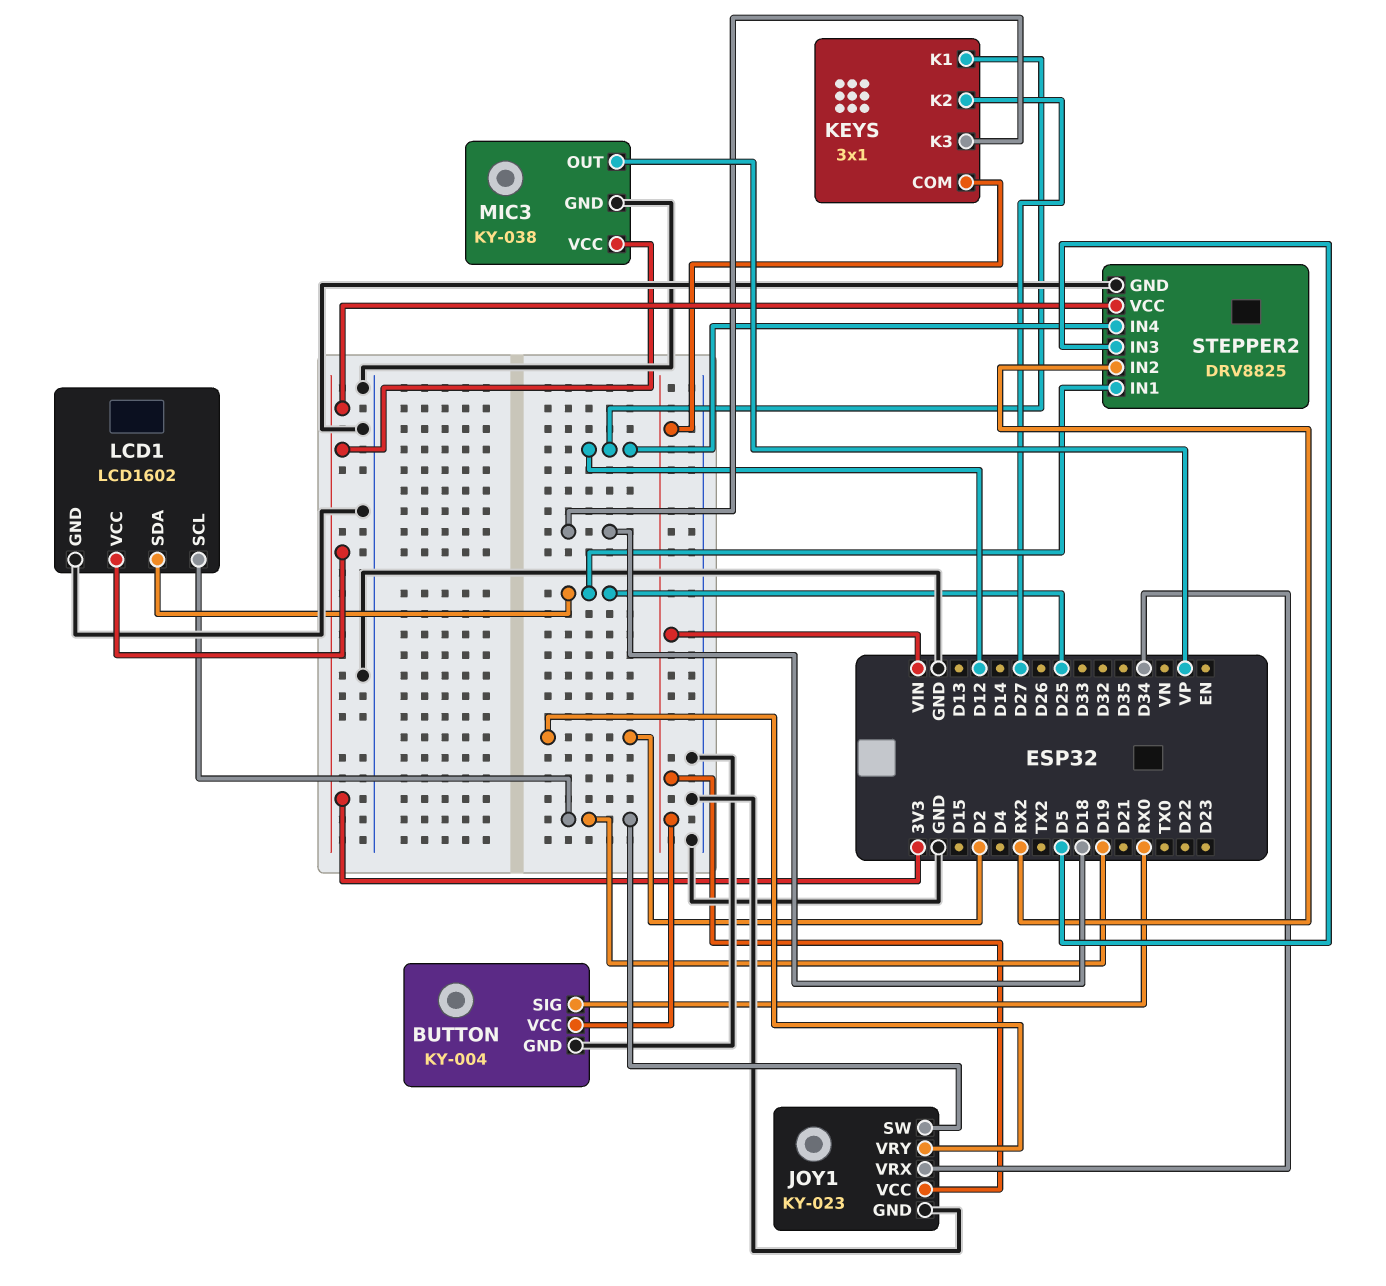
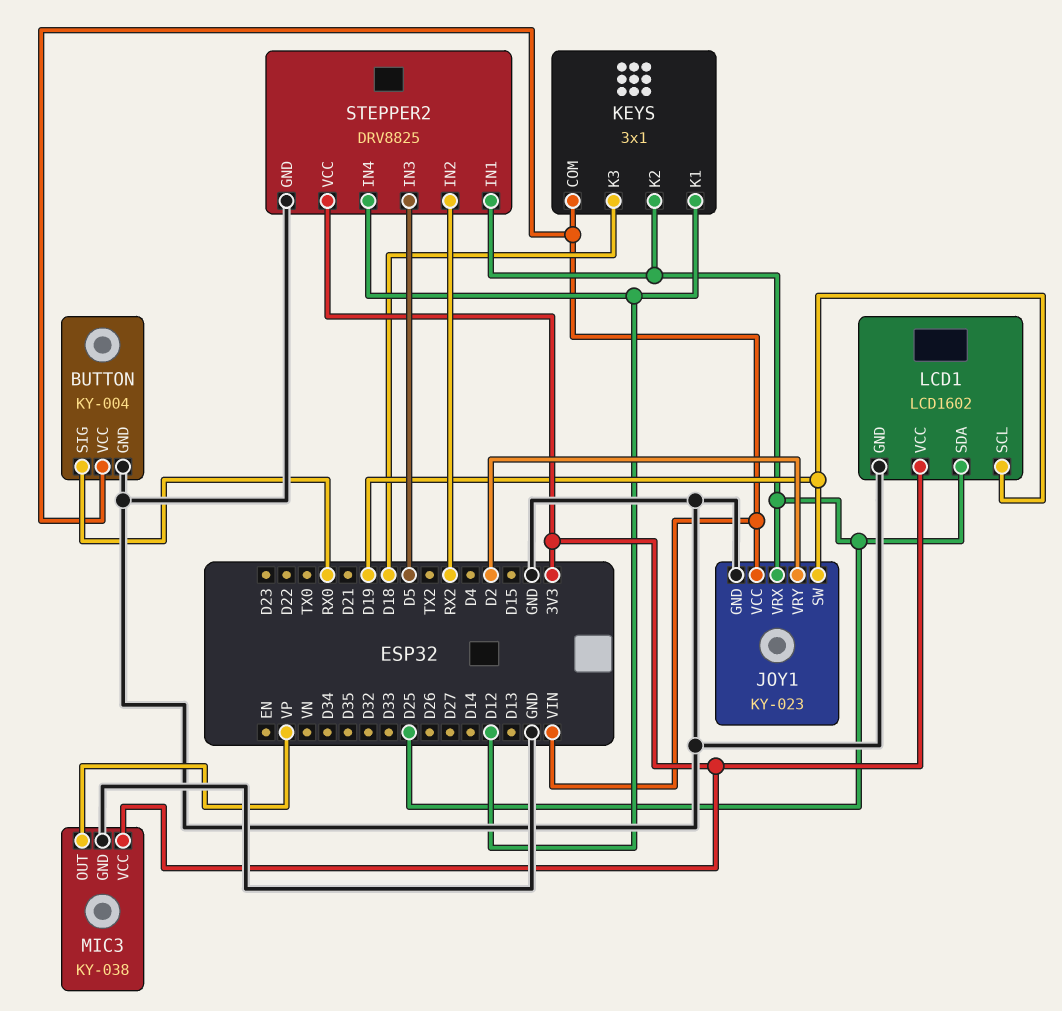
JOY1 pin VRX: D34 -> D25
KEYS pin K2: D27 -> D25

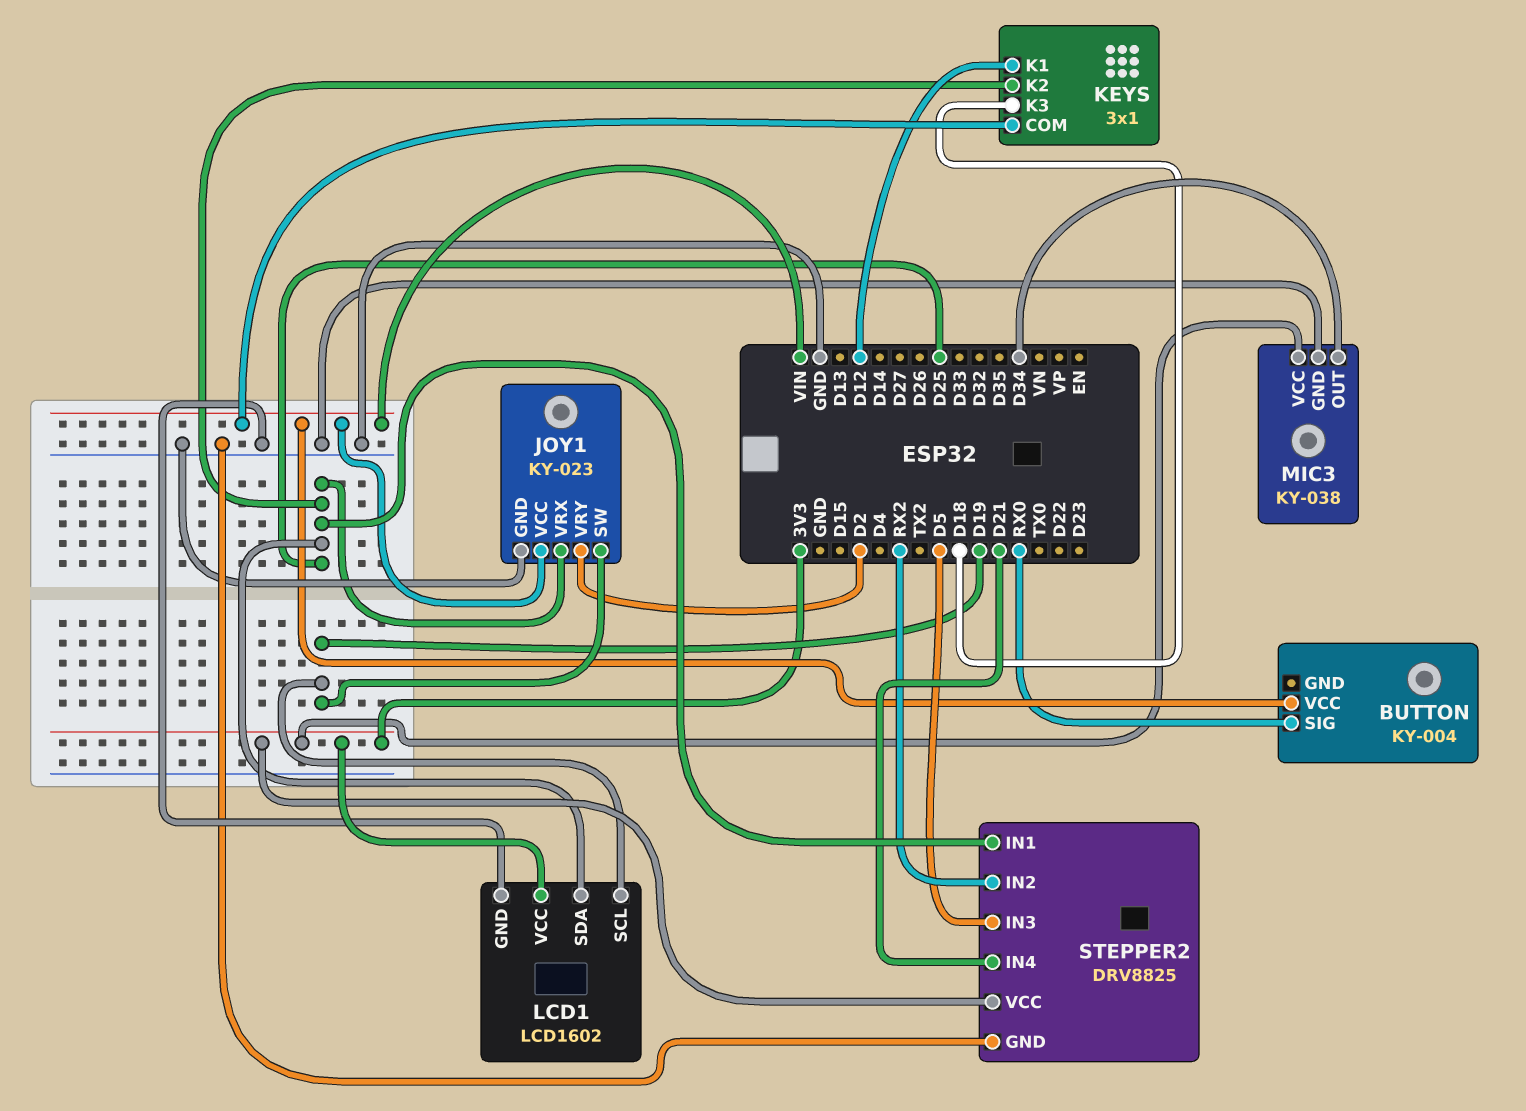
BUTTON pin GND: GND -> none
MIC3 pin OUT: VP -> D34
STEPPER2 pin IN4: D12 -> D21

